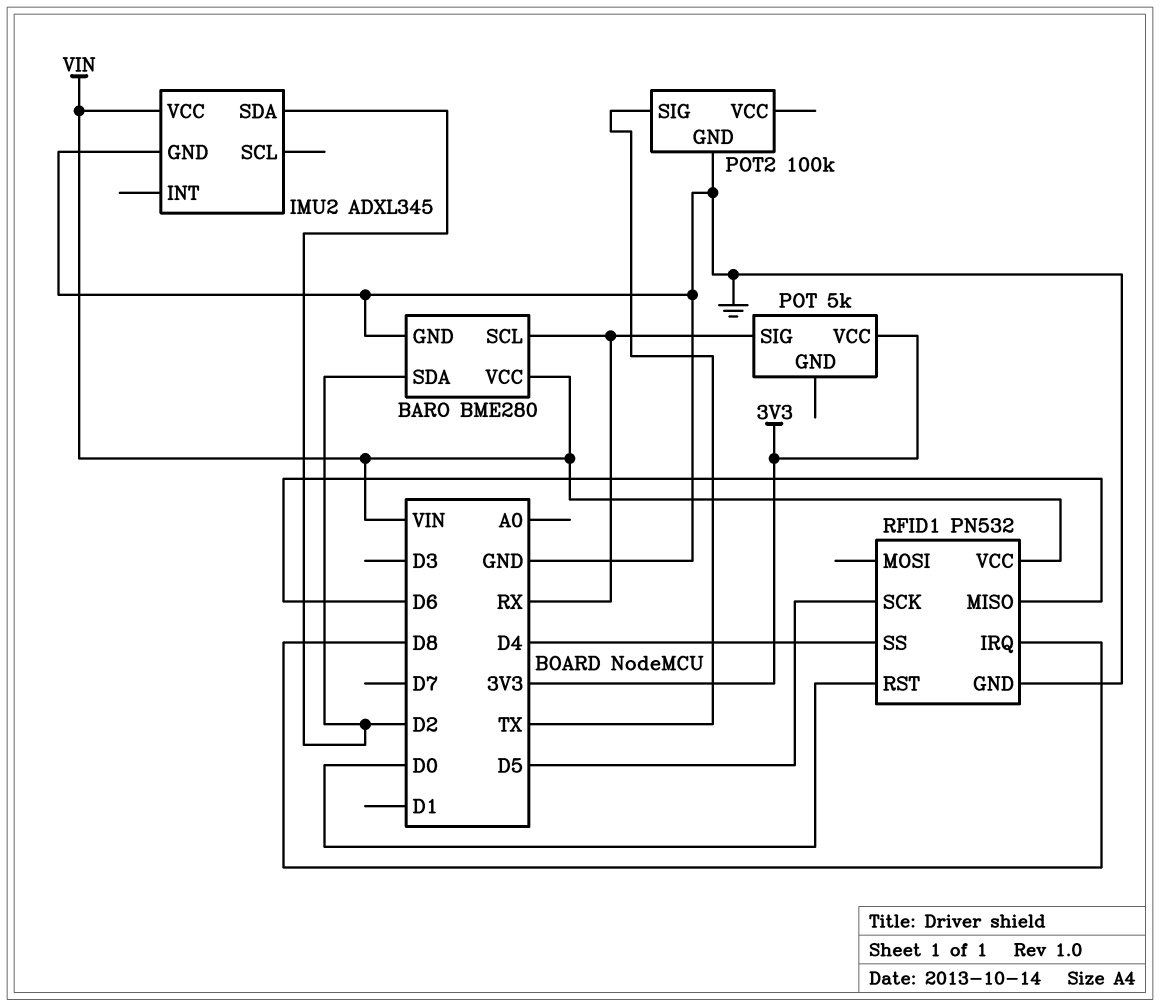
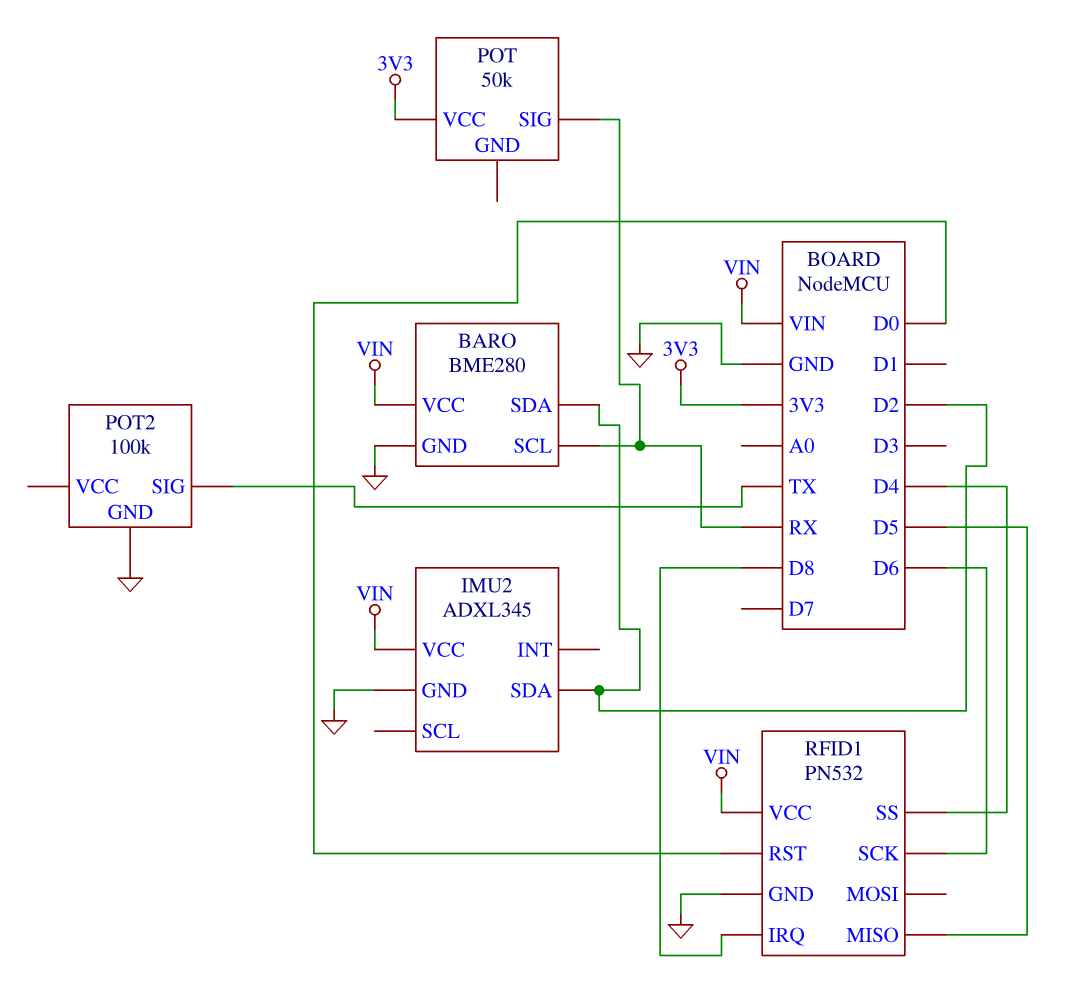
POT: 5k -> 50k
RFID1 pin MISO: D6 -> D5
RFID1 pin SCK: D5 -> D6

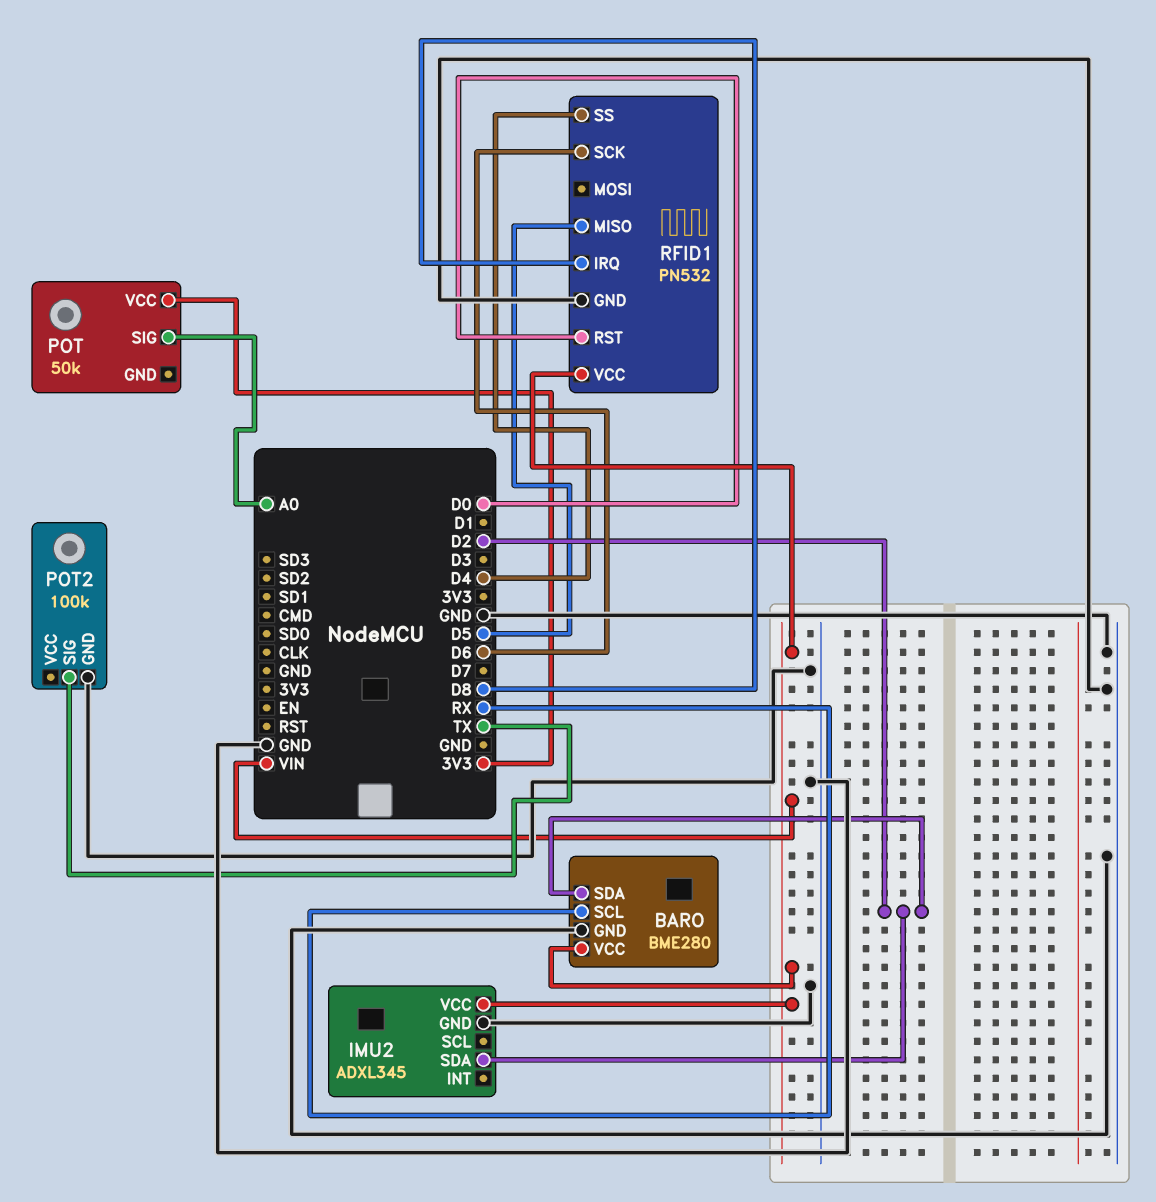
POT pin SIG: RX -> A0

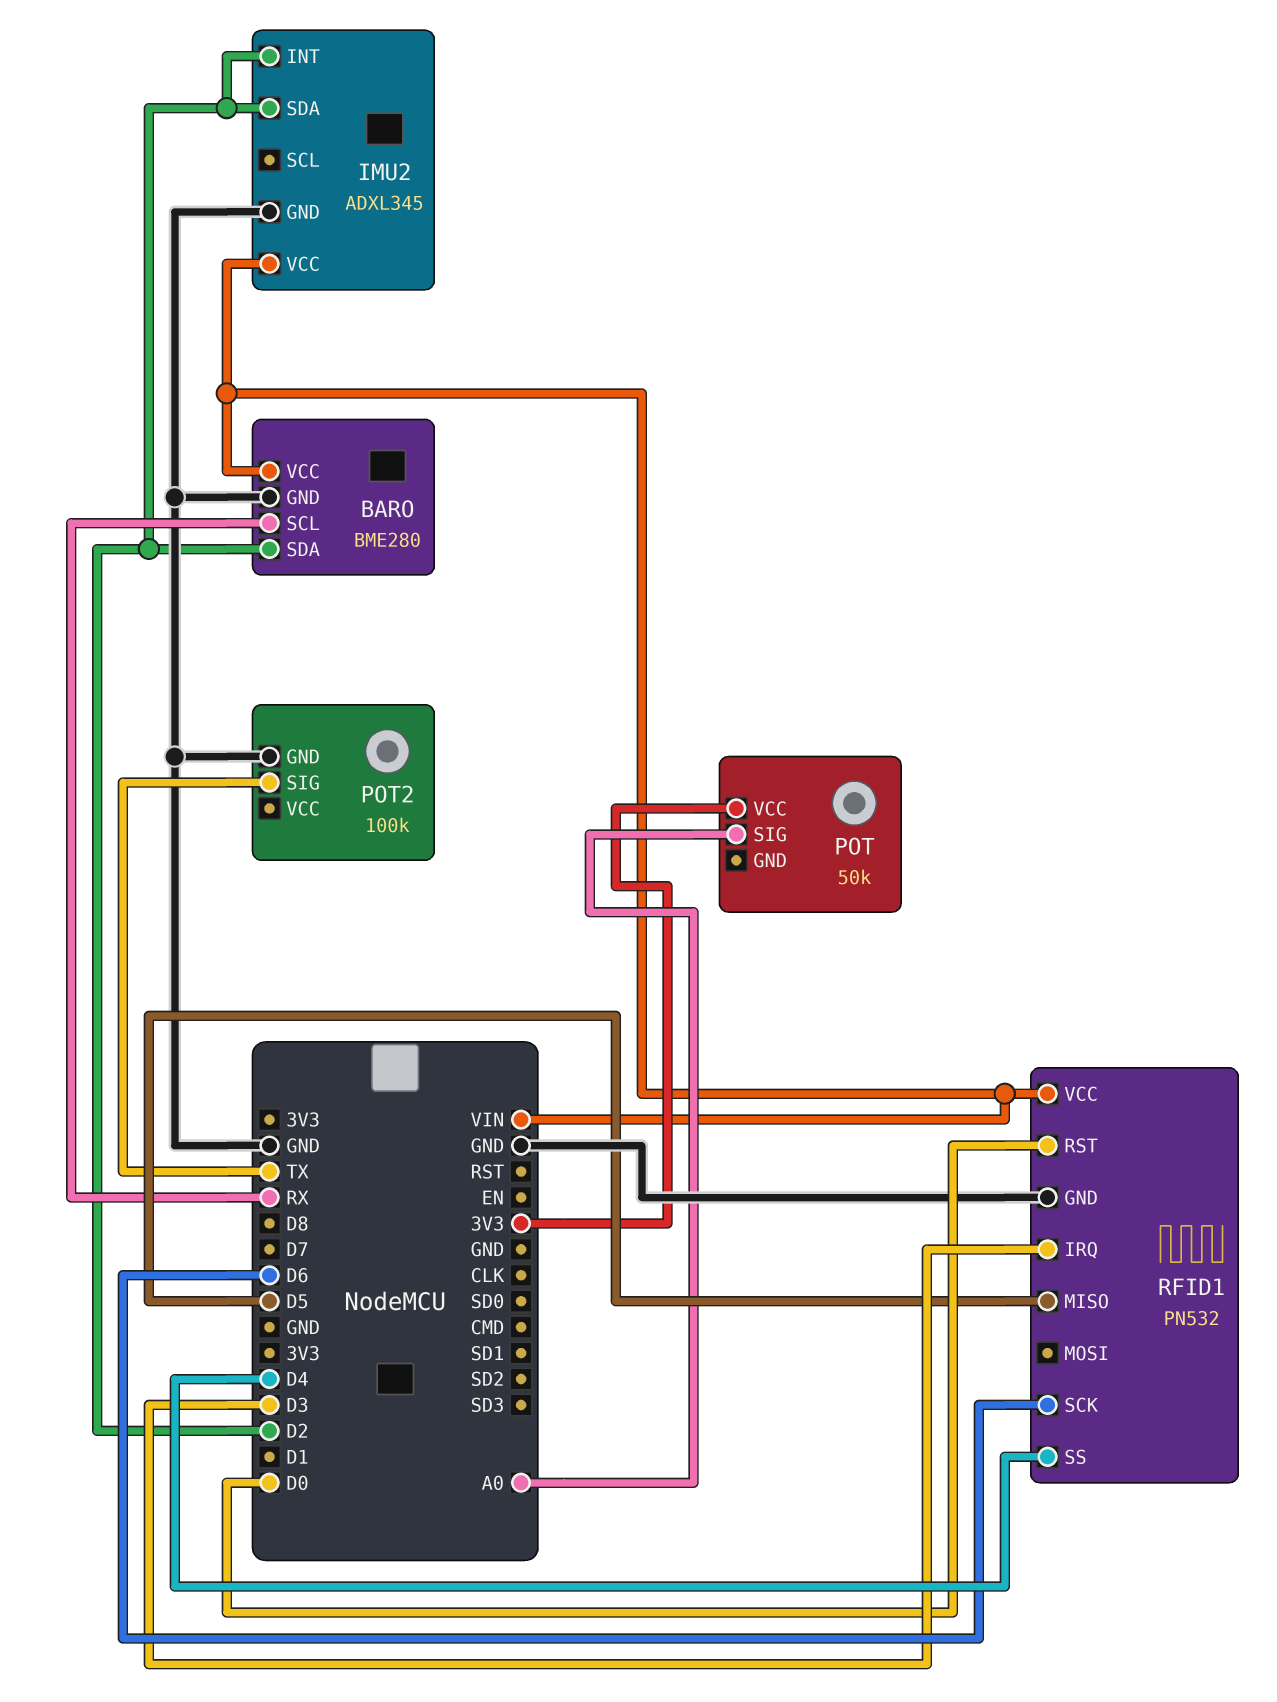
IMU2 pin INT: none -> D2
RFID1 pin IRQ: D8 -> D3

